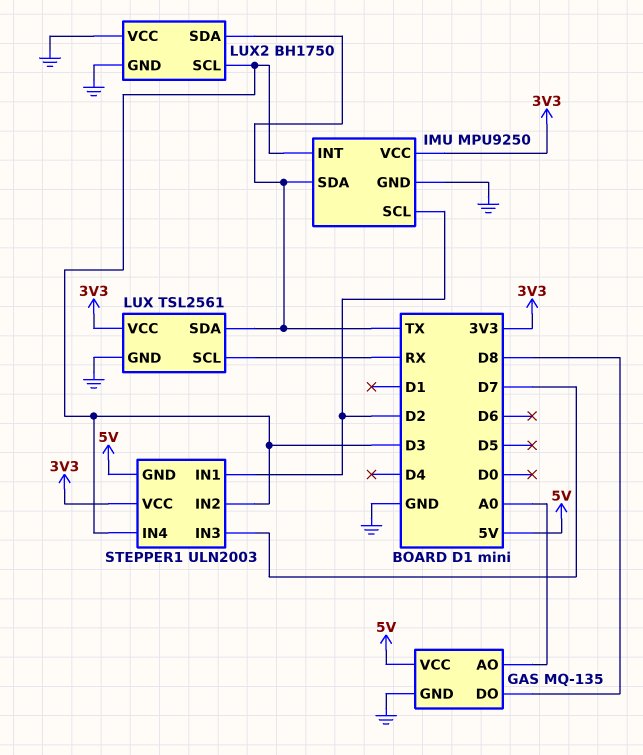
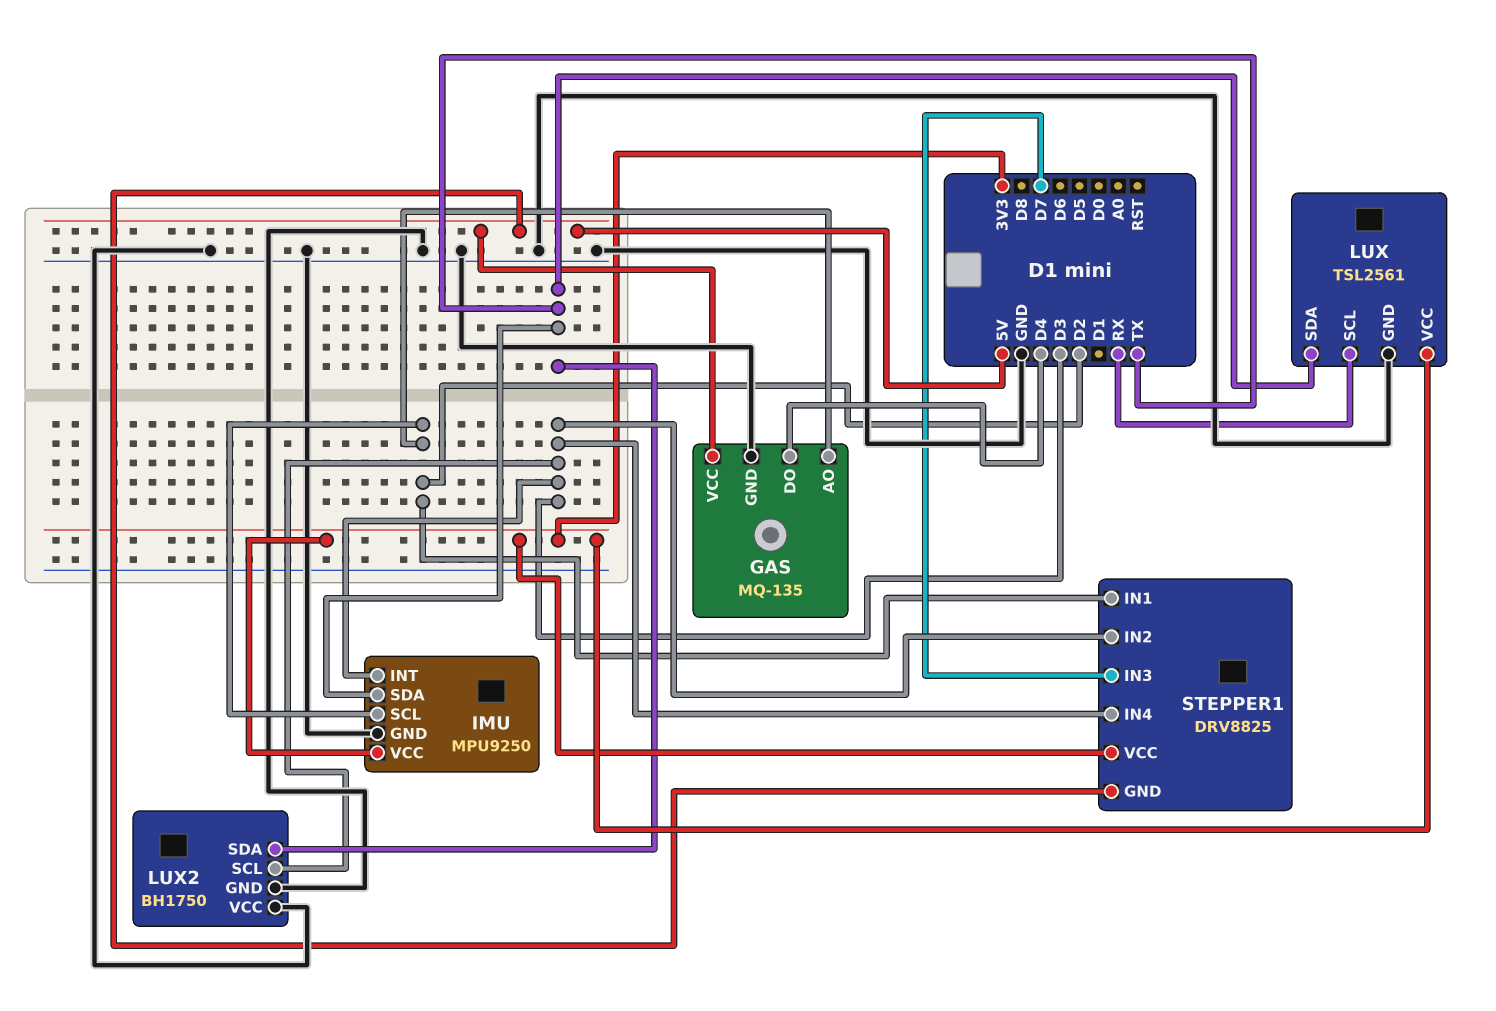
GAS pin AO: A0 -> D2
GAS pin DO: D8 -> D4
STEPPER1: ULN2003 -> DRV8825

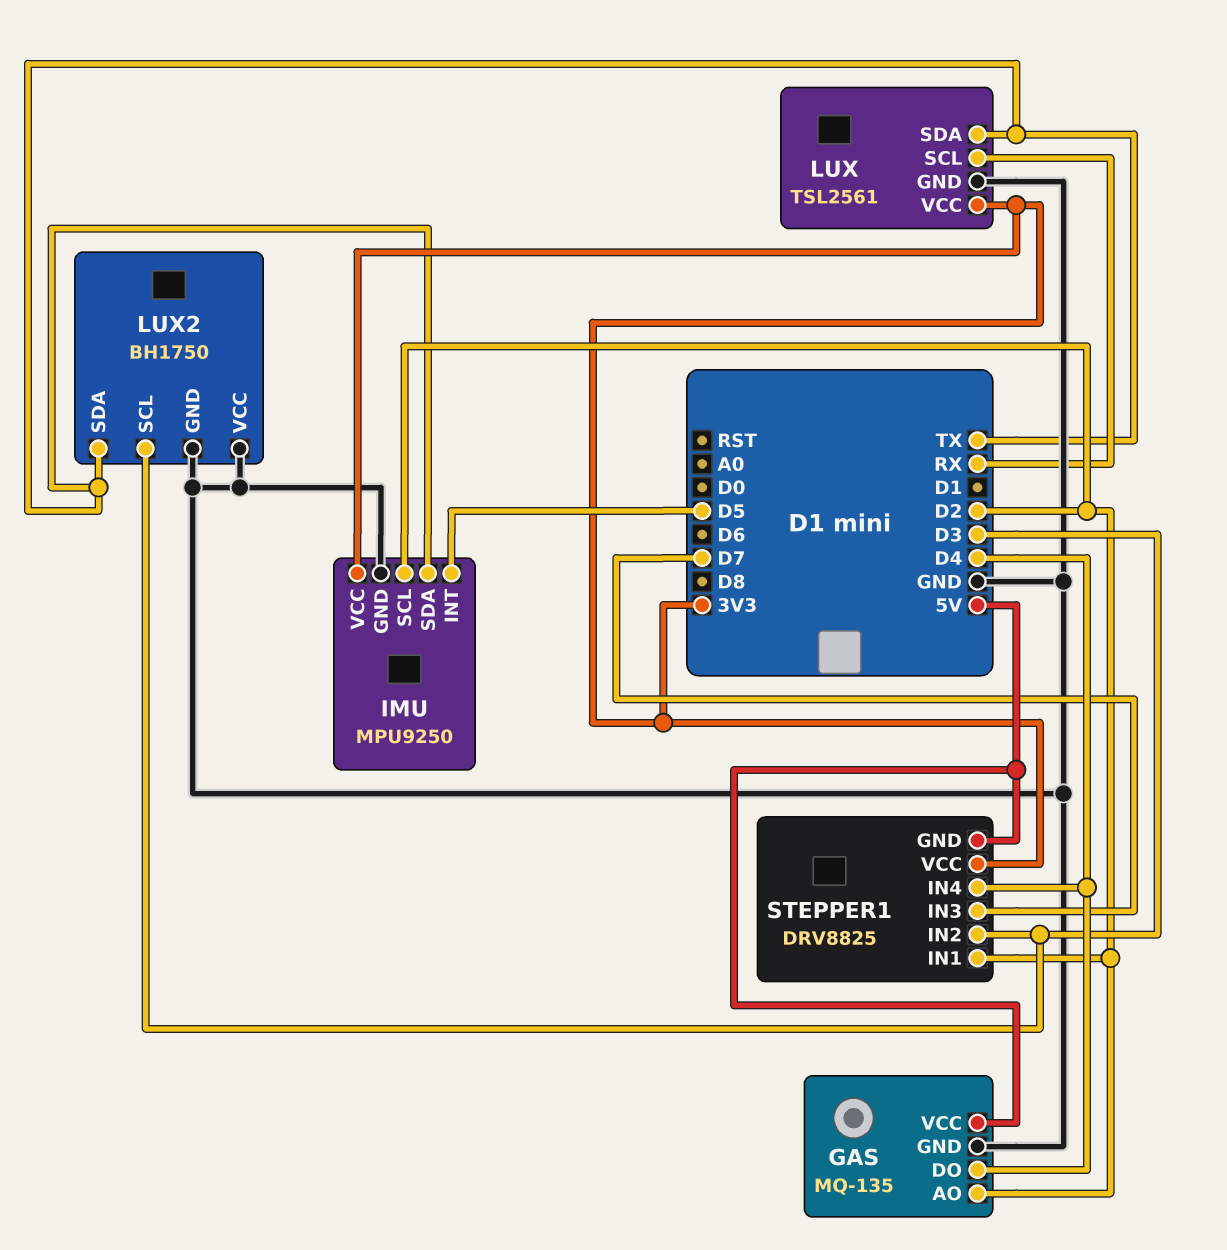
IMU pin INT: D3 -> D5
STEPPER1 pin IN4: D3 -> D4

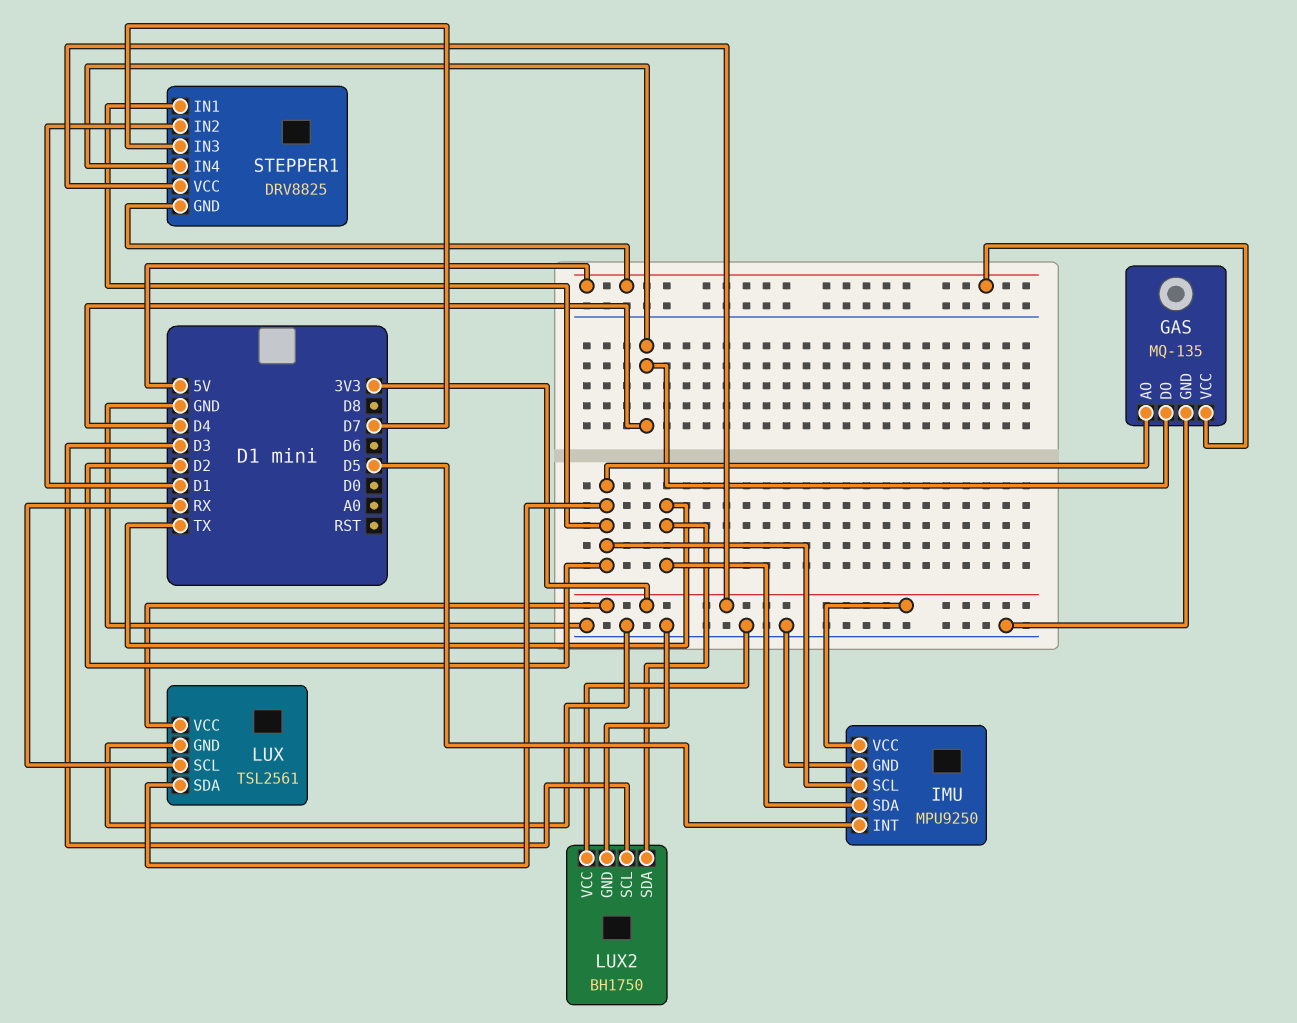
LUX pin SDA: TX -> D2
STEPPER1 pin IN2: D3 -> D1

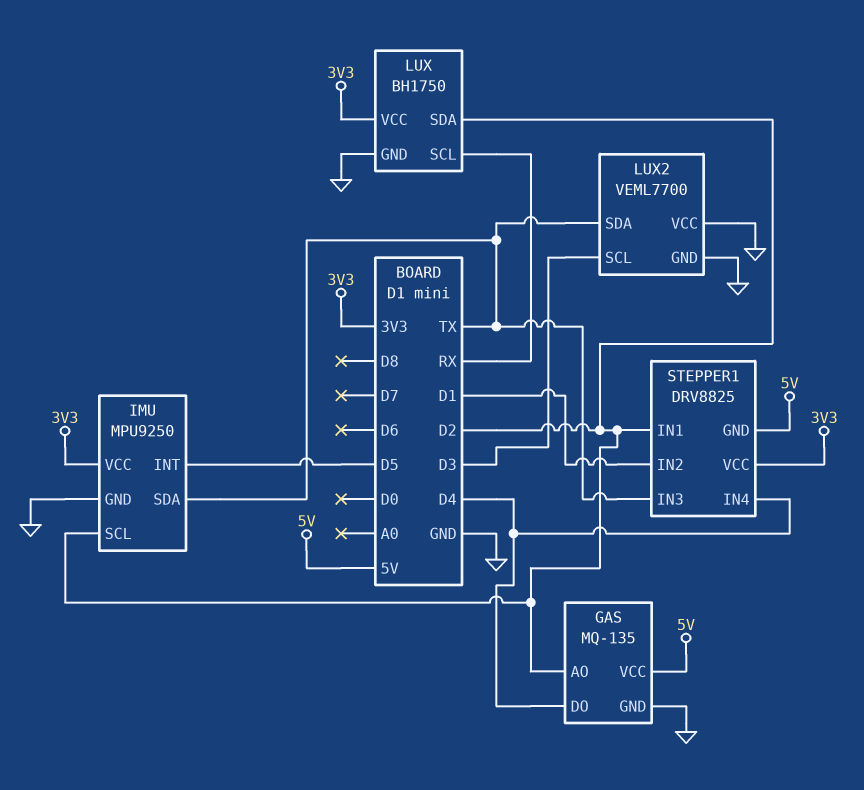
LUX: TSL2561 -> BH1750
LUX2: BH1750 -> VEML7700
STEPPER1 pin IN3: D7 -> TX

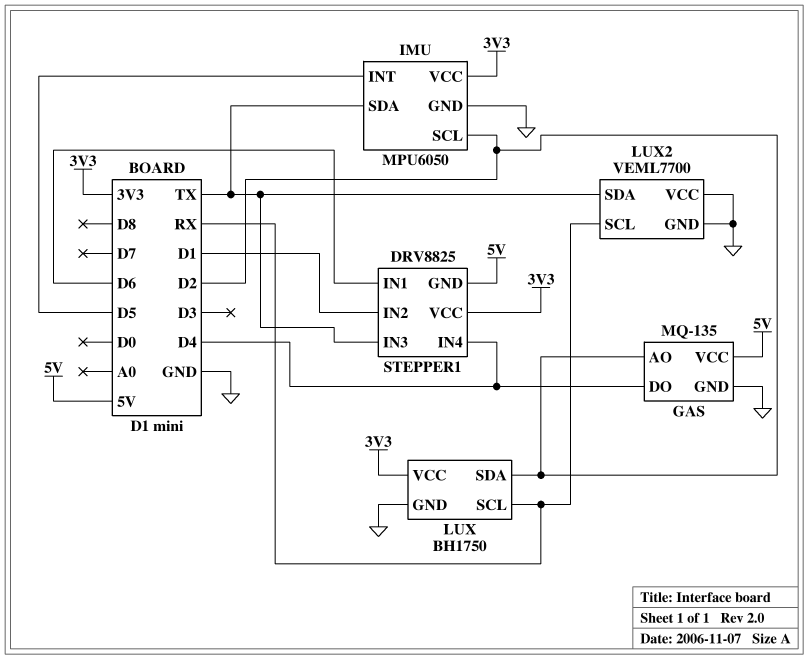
IMU: MPU9250 -> MPU6050
LUX2 pin SCL: D3 -> RX
STEPPER1 pin IN1: D2 -> D6

